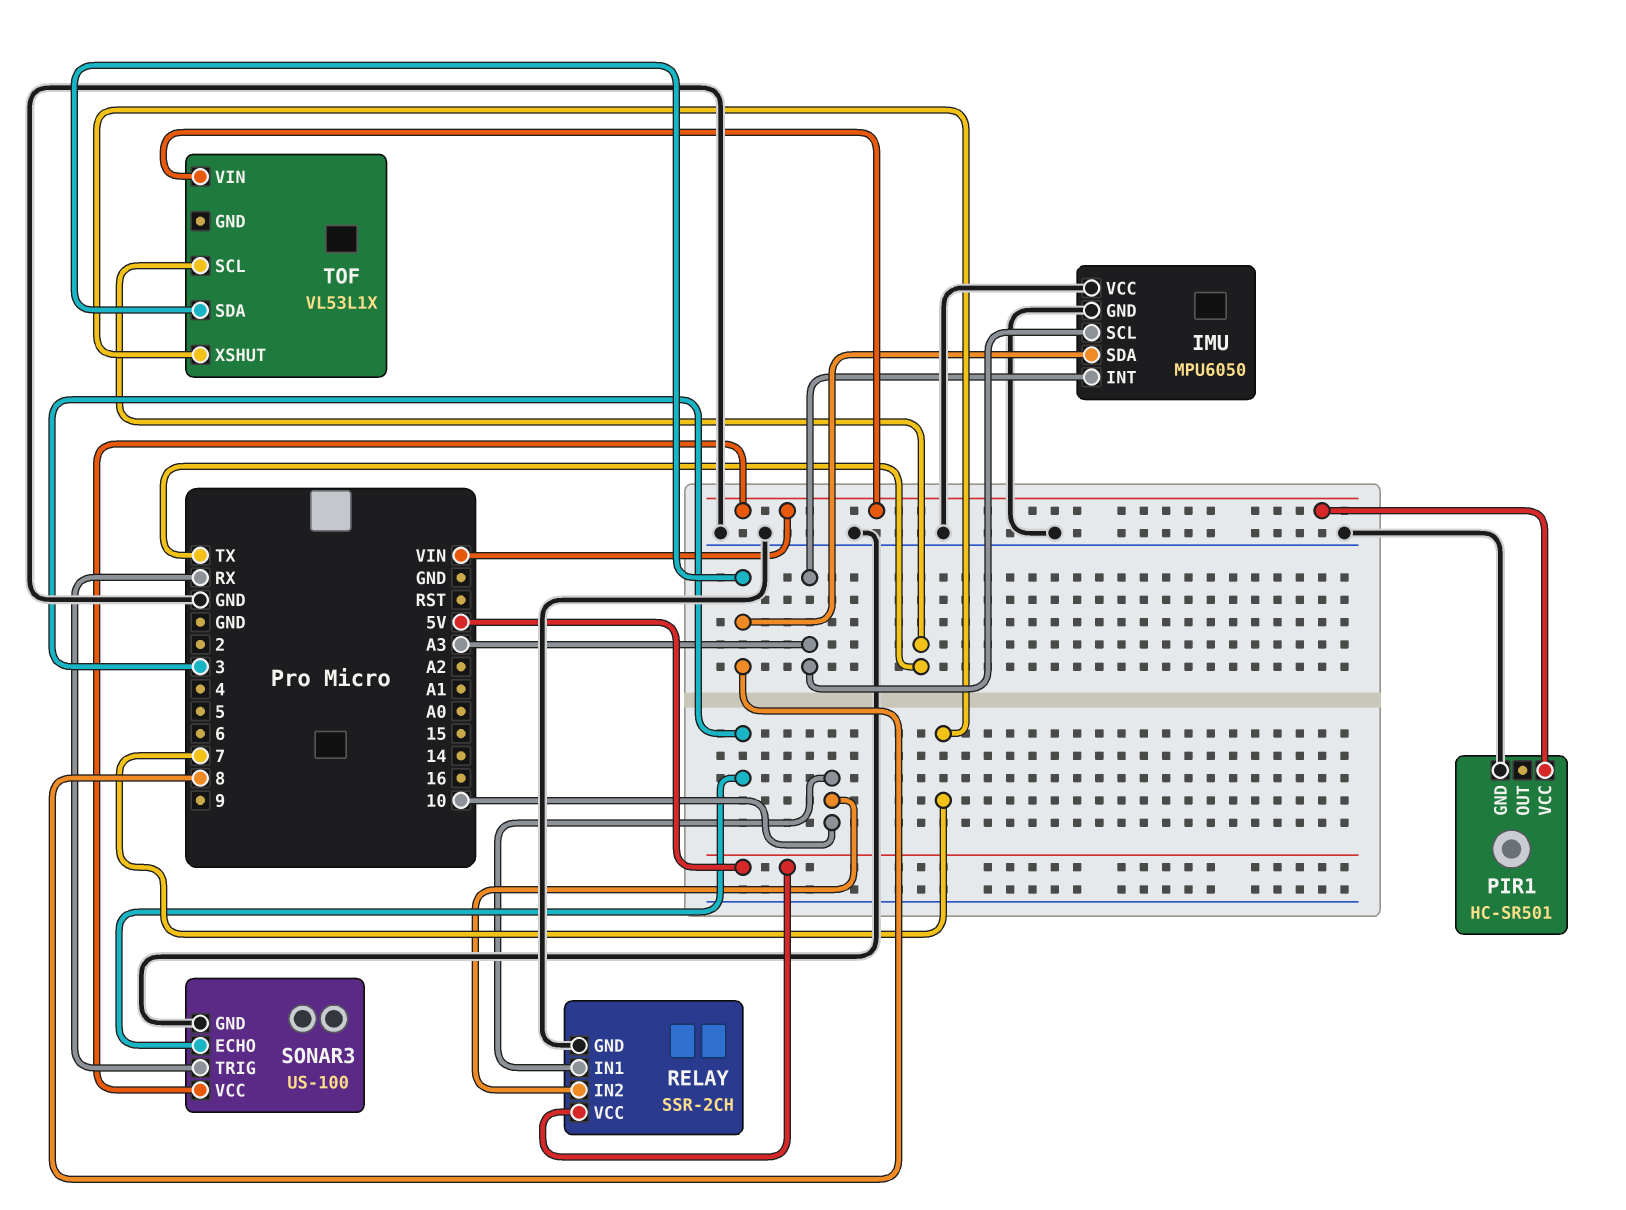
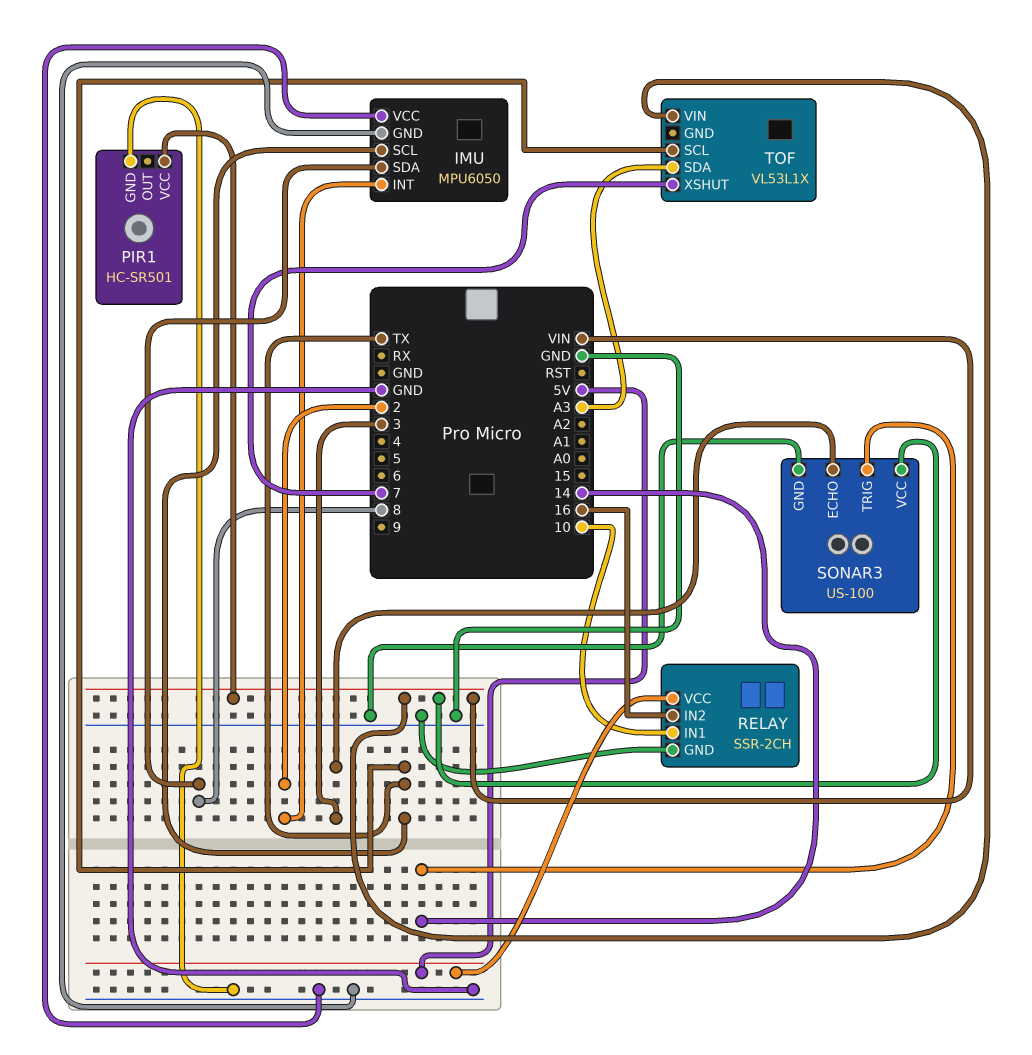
IMU pin INT: A3 -> 2
IMU pin SCL: A3 -> TX
RELAY pin IN2: 10 -> 16
SONAR3 pin TRIG: RX -> 14
TOF pin SDA: 8 -> A3

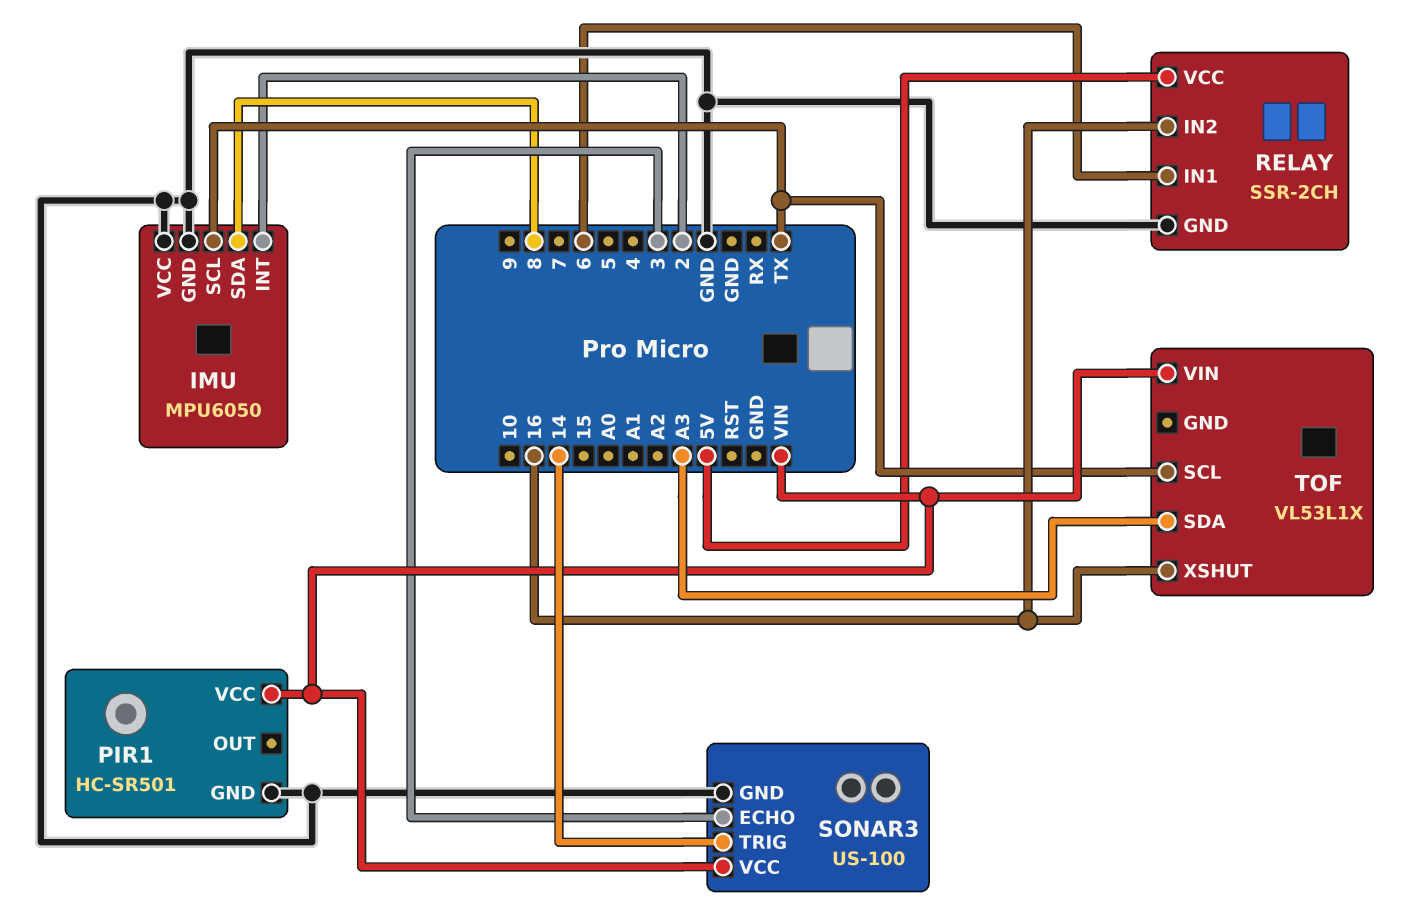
RELAY pin IN1: 10 -> 6
TOF pin XSHUT: 7 -> 16

